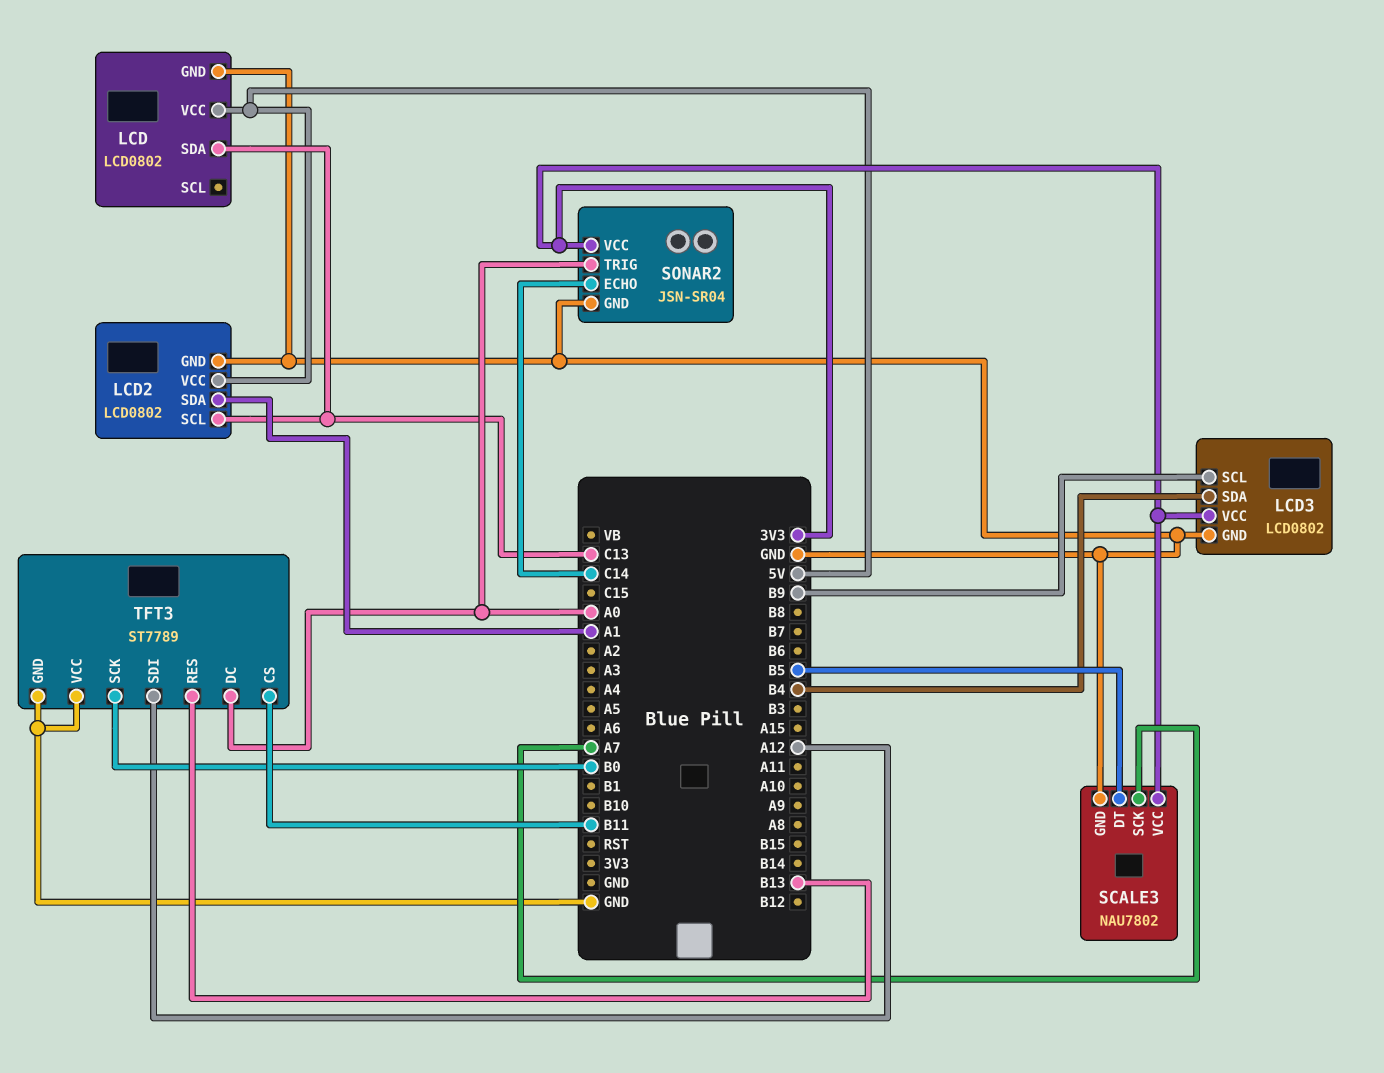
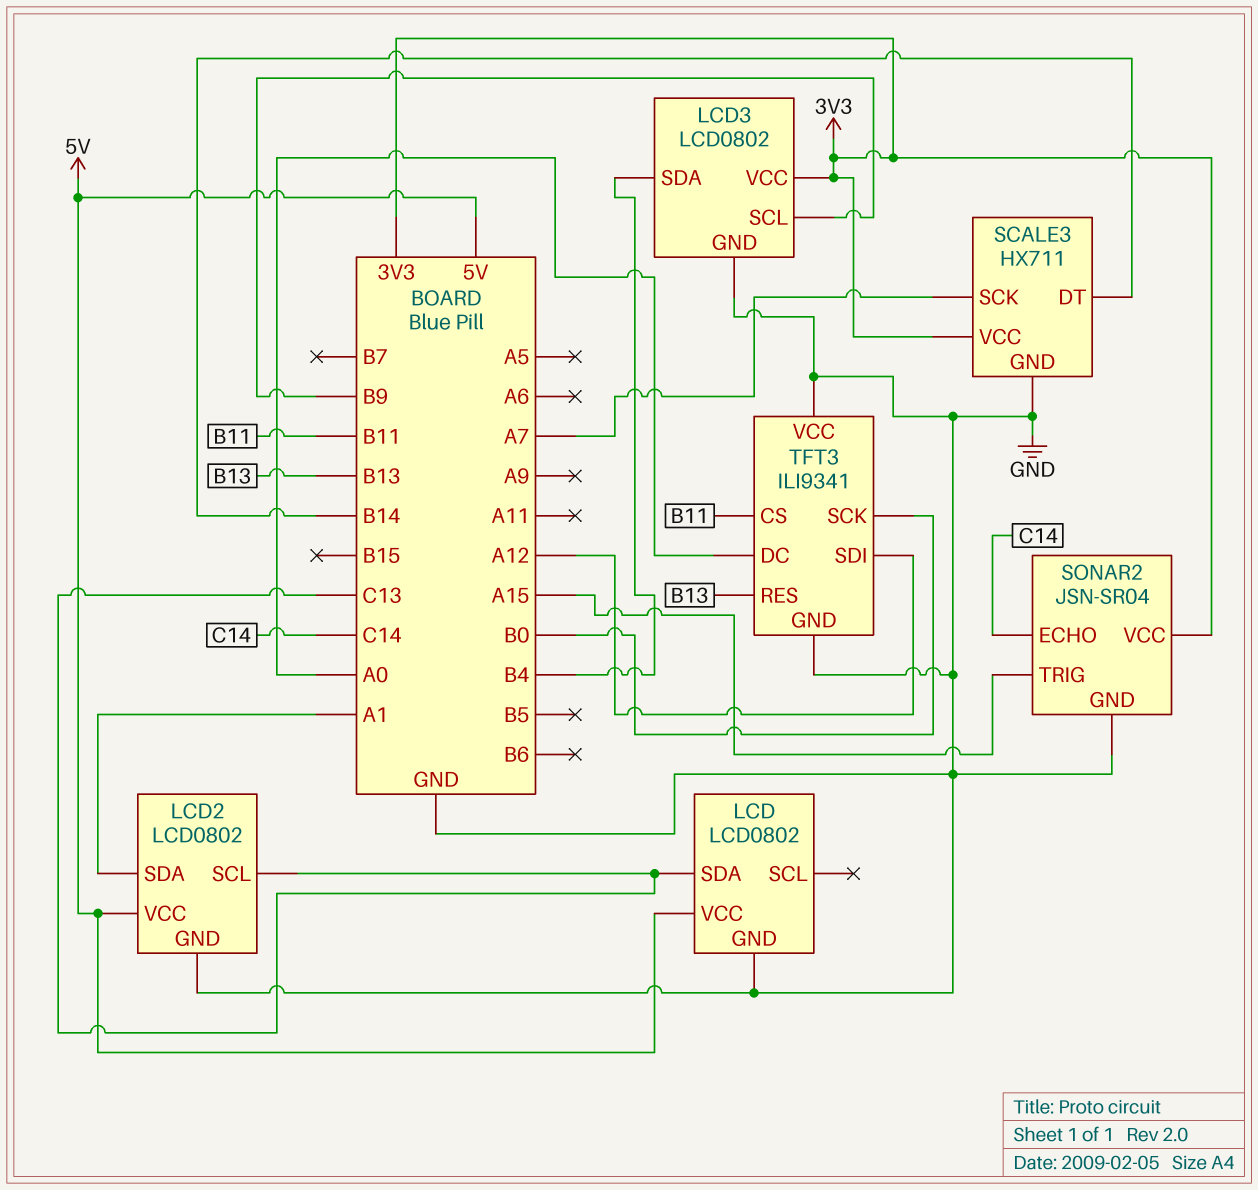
SCALE3: NAU7802 -> HX711
SCALE3 pin DT: B5 -> B14
SONAR2 pin TRIG: A0 -> A15
TFT3: ST7789 -> ILI9341

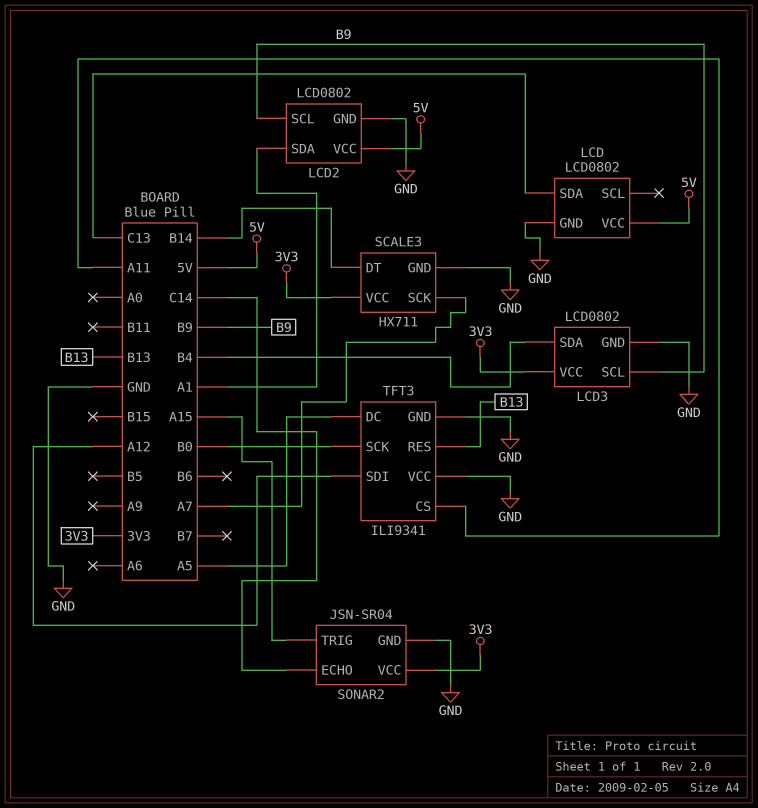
LCD2 pin SCL: C13 -> B9
TFT3 pin CS: B11 -> A11
TFT3 pin DC: A0 -> A5

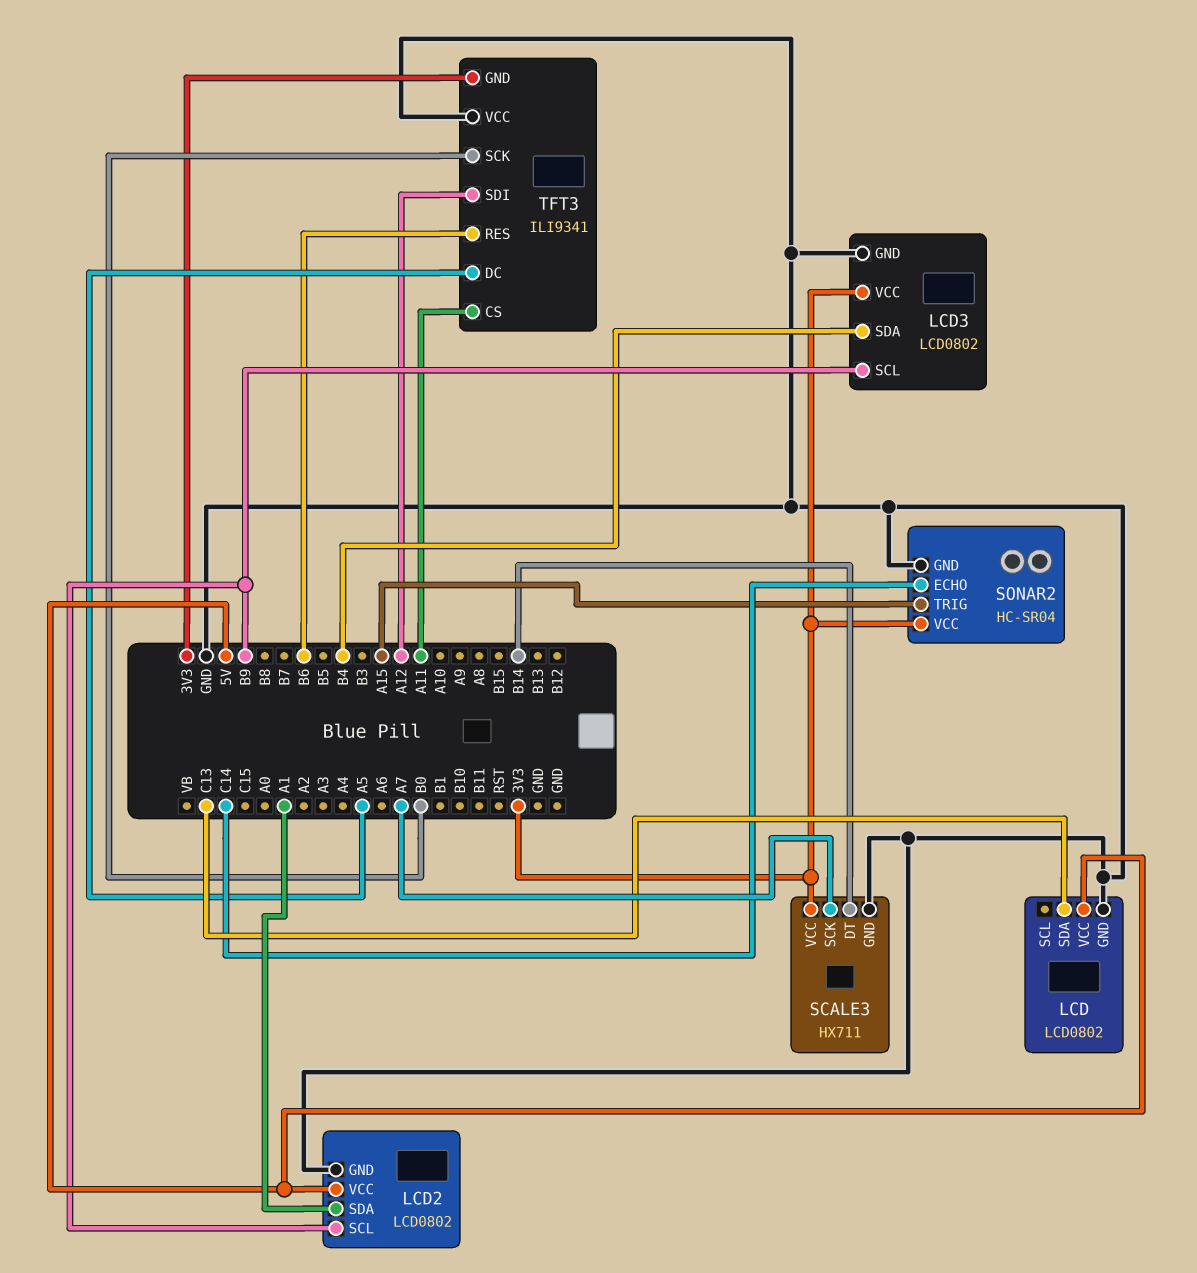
SONAR2: JSN-SR04 -> HC-SR04
TFT3 pin GND: GND -> 3V3
TFT3 pin RES: B13 -> B6

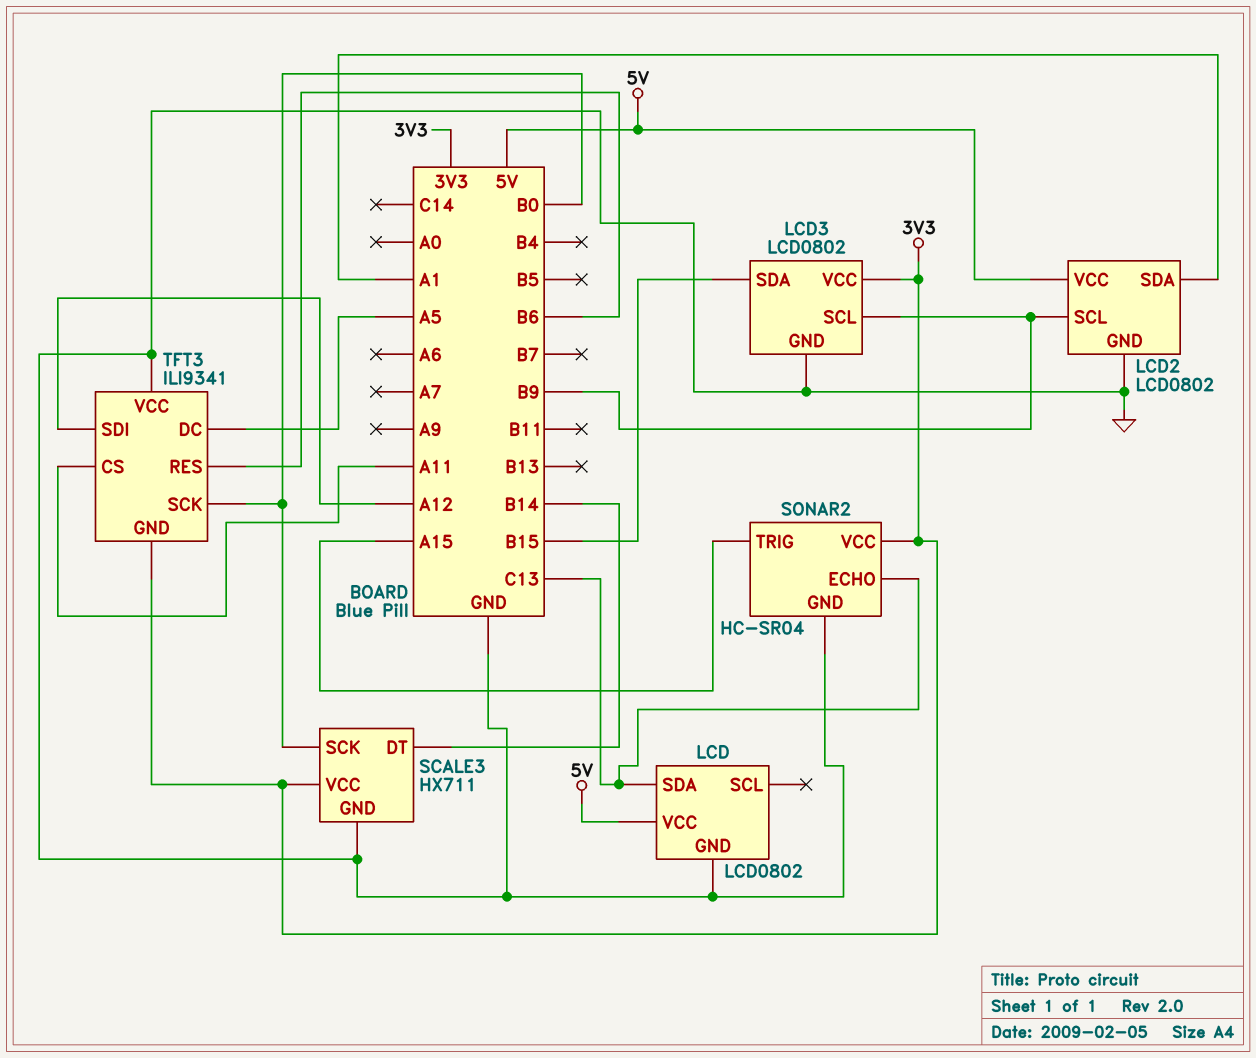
LCD3 pin SDA: B4 -> B15
SCALE3 pin SCK: A7 -> B0
SONAR2 pin ECHO: C14 -> C13

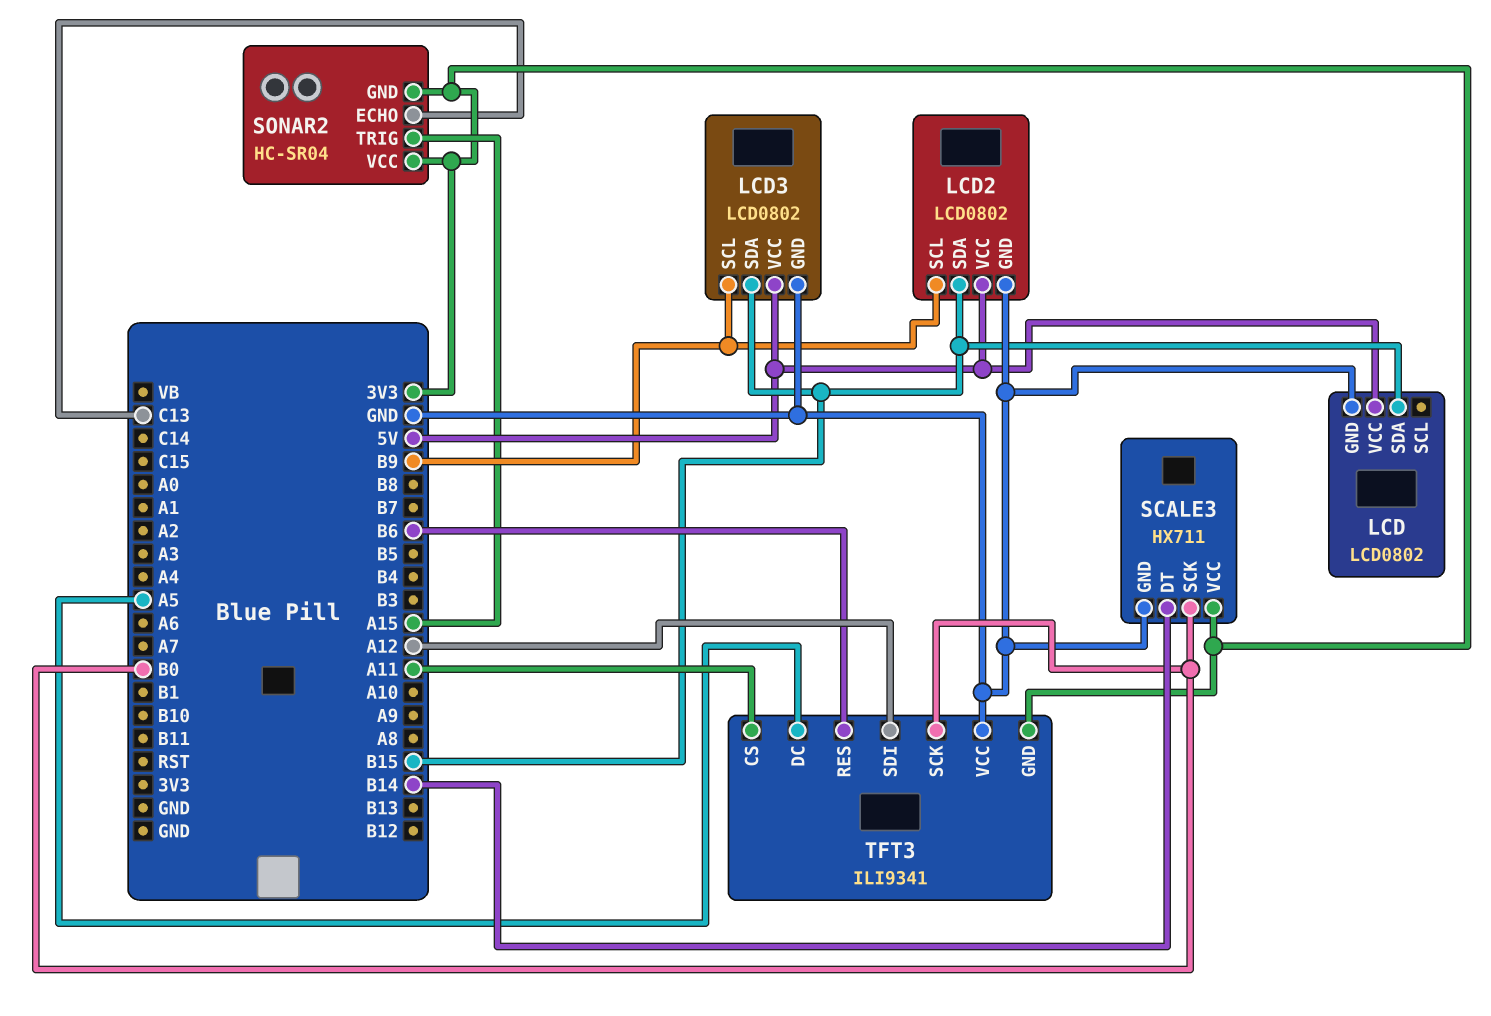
LCD pin SDA: C13 -> B15
LCD2 pin SDA: A1 -> B15
LCD3 pin VCC: 3V3 -> 5V
SONAR2 pin GND: GND -> 3V3

